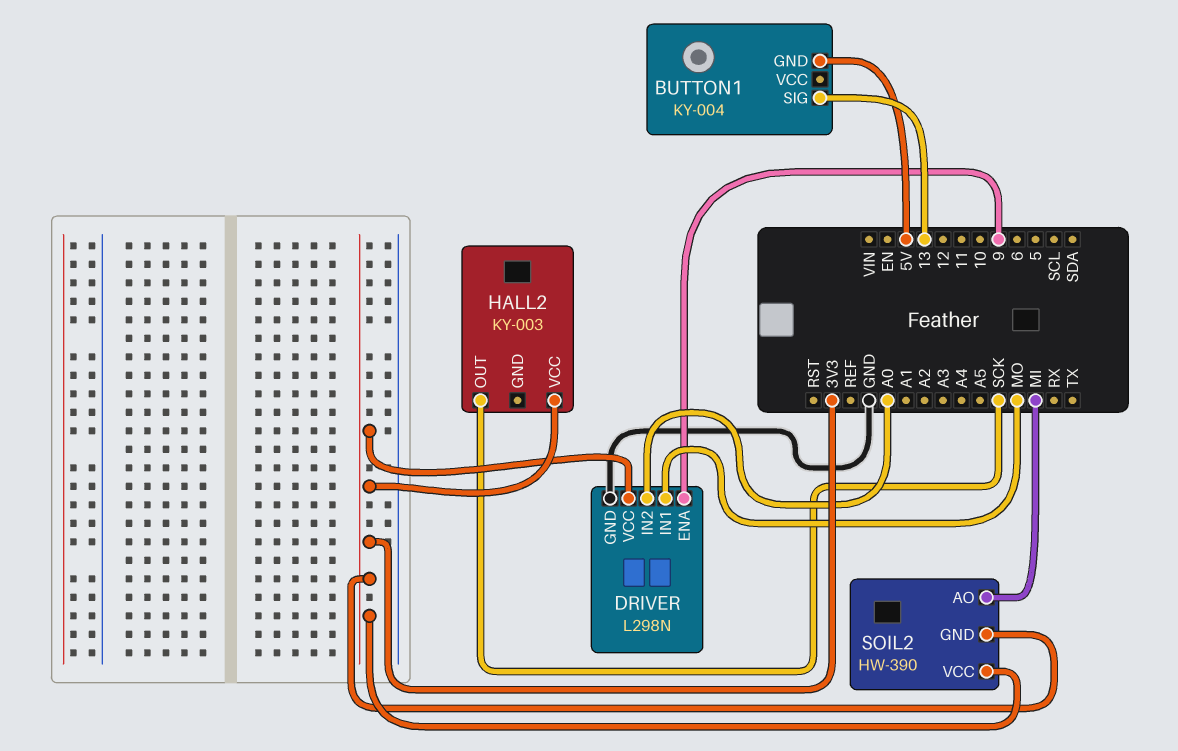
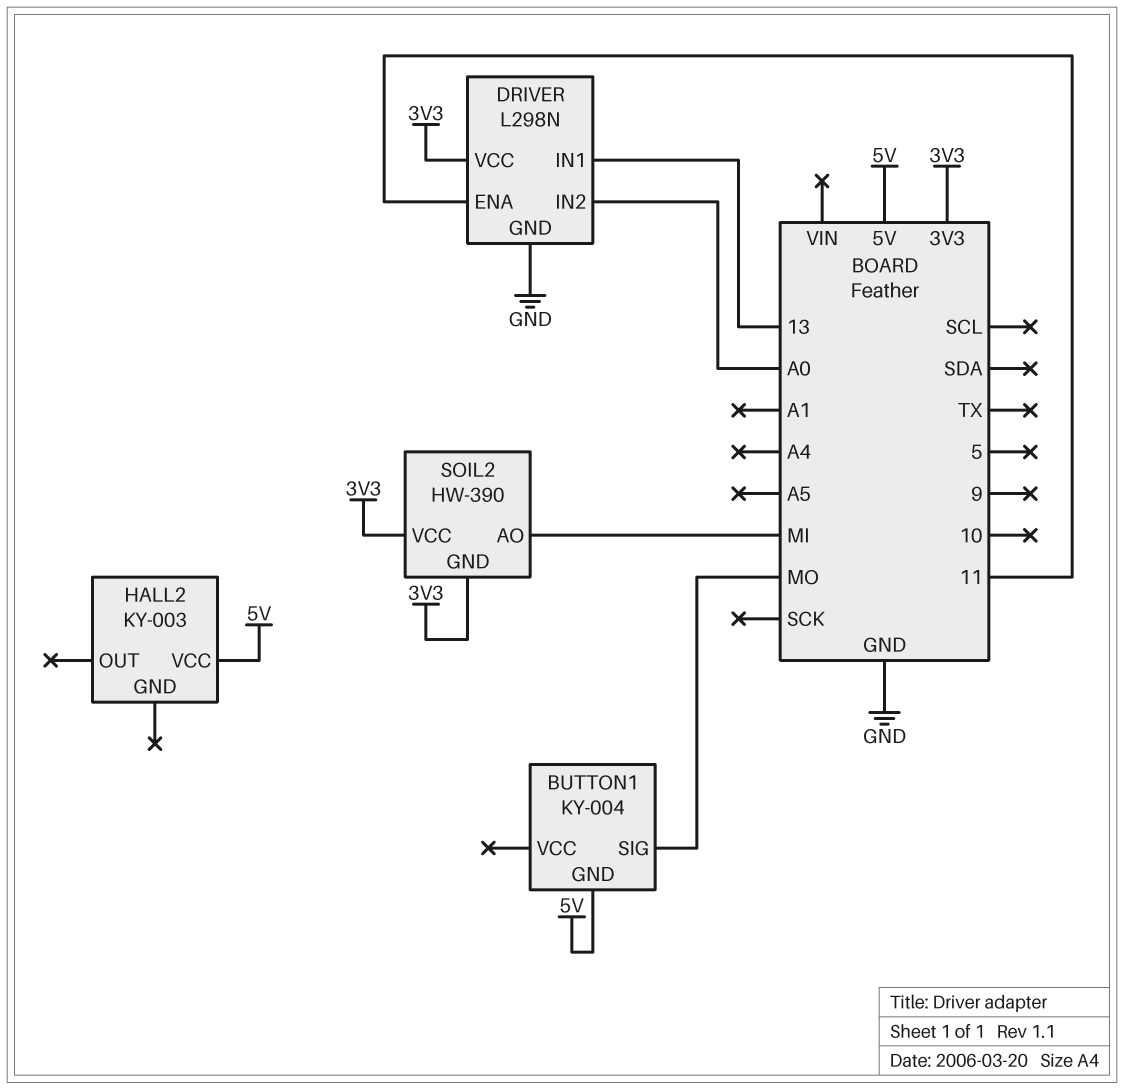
BUTTON1 pin SIG: 13 -> MO
DRIVER pin ENA: 9 -> 11
DRIVER pin IN1: MO -> 13
HALL2 pin OUT: SCK -> none
HALL2 pin VCC: 3V3 -> 5V

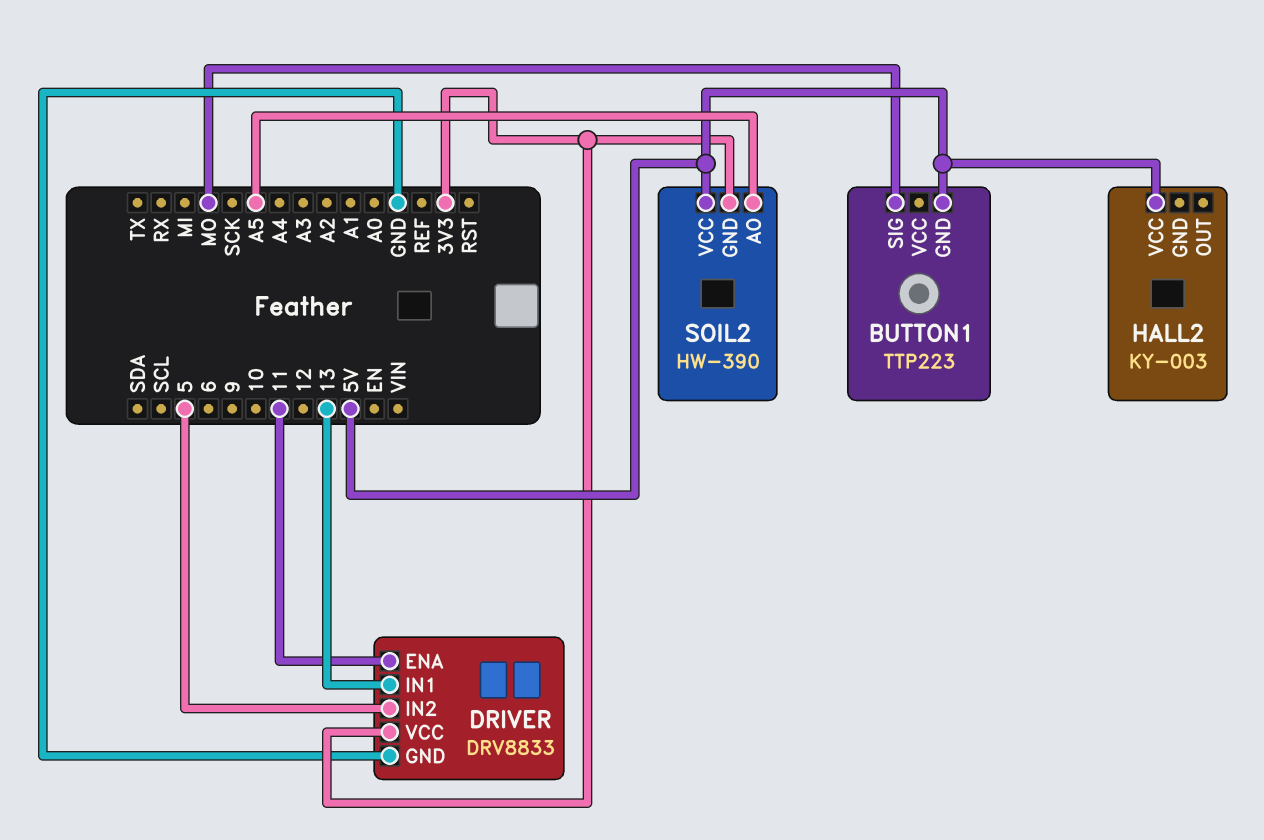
BUTTON1: KY-004 -> TTP223
DRIVER: L298N -> DRV8833
DRIVER pin IN2: A0 -> 5
SOIL2 pin AO: MI -> A5
SOIL2 pin VCC: 3V3 -> 5V

